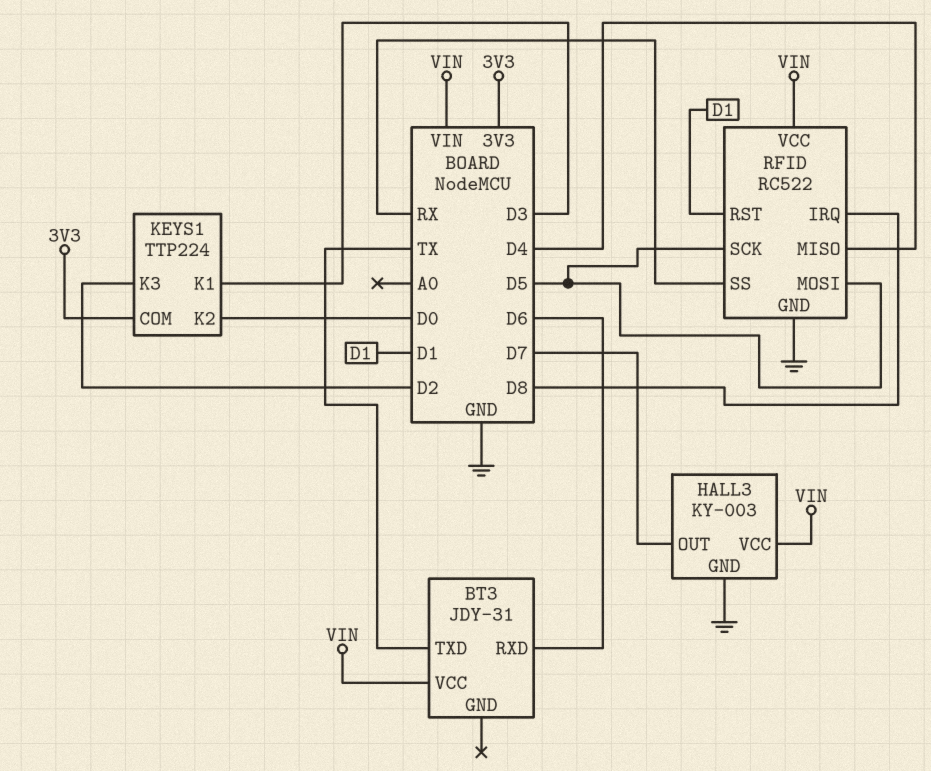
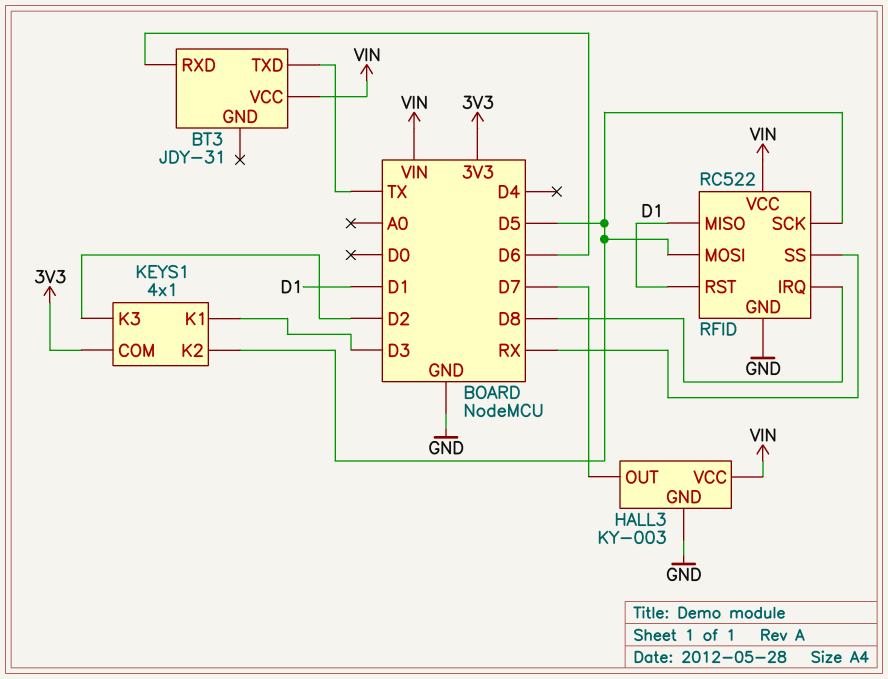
KEYS1: TTP224 -> 4x1
KEYS1 pin K2: D0 -> D5
RFID pin MISO: D4 -> D1

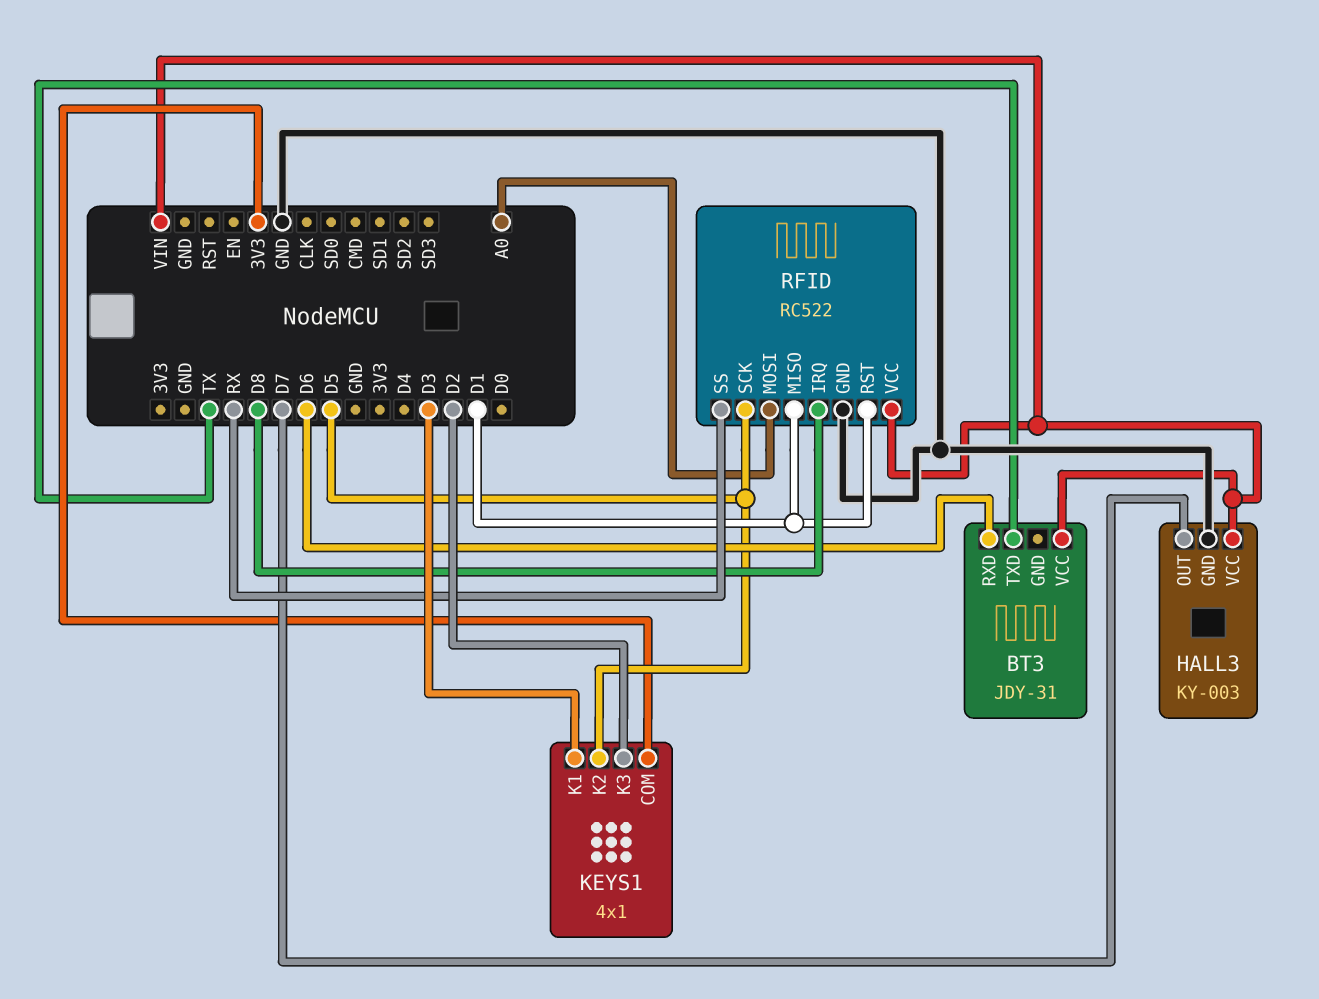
RFID pin MOSI: D5 -> A0

